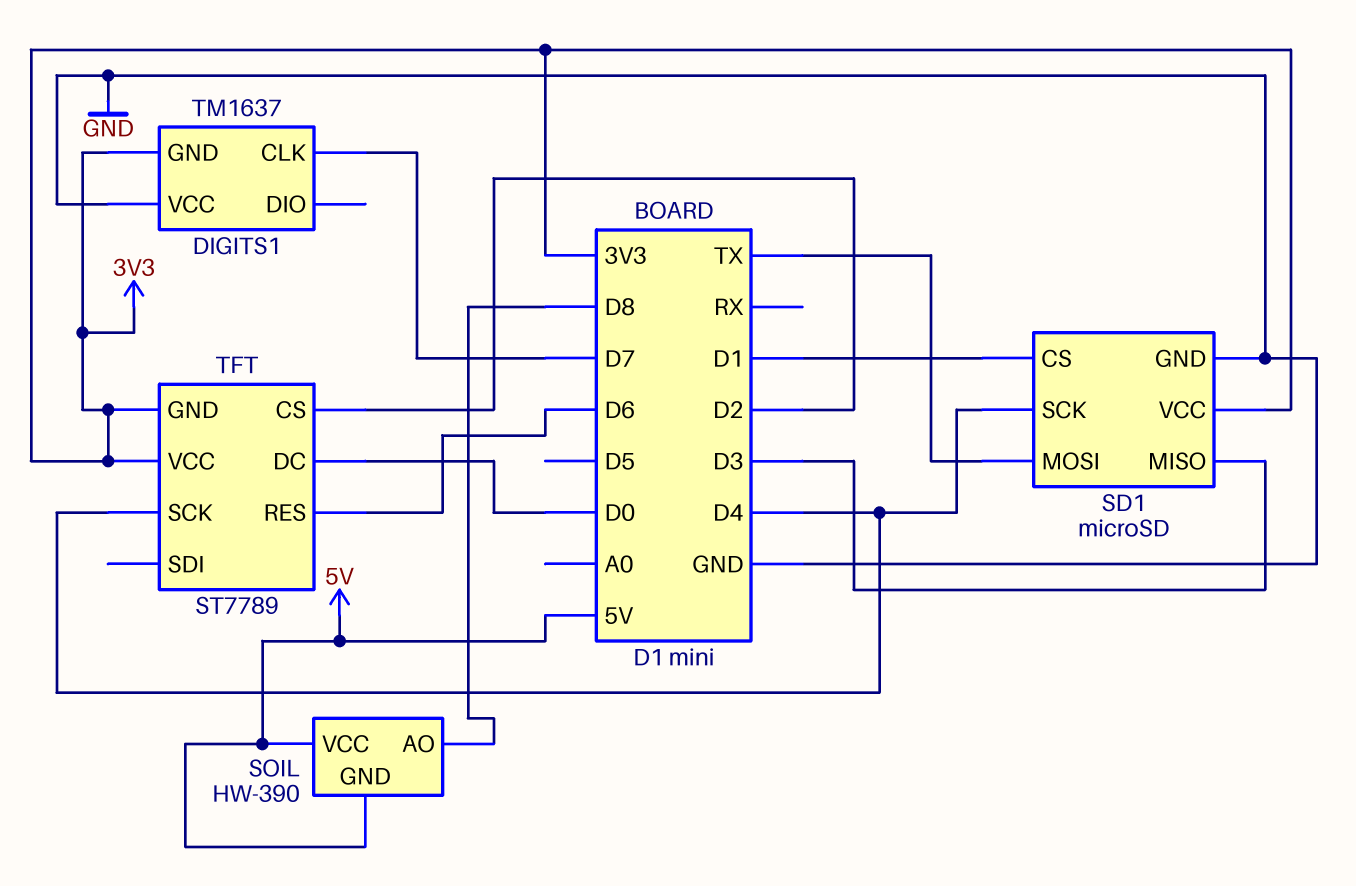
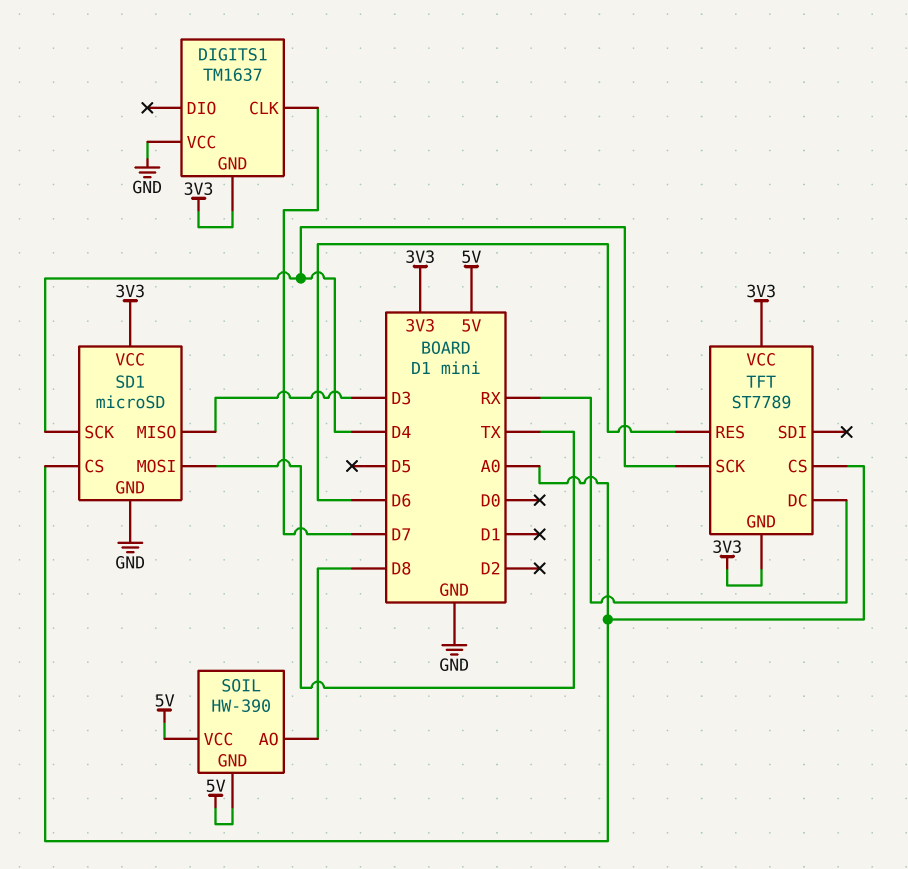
SD1 pin CS: D1 -> A0
TFT pin CS: D2 -> A0
TFT pin DC: D0 -> RX

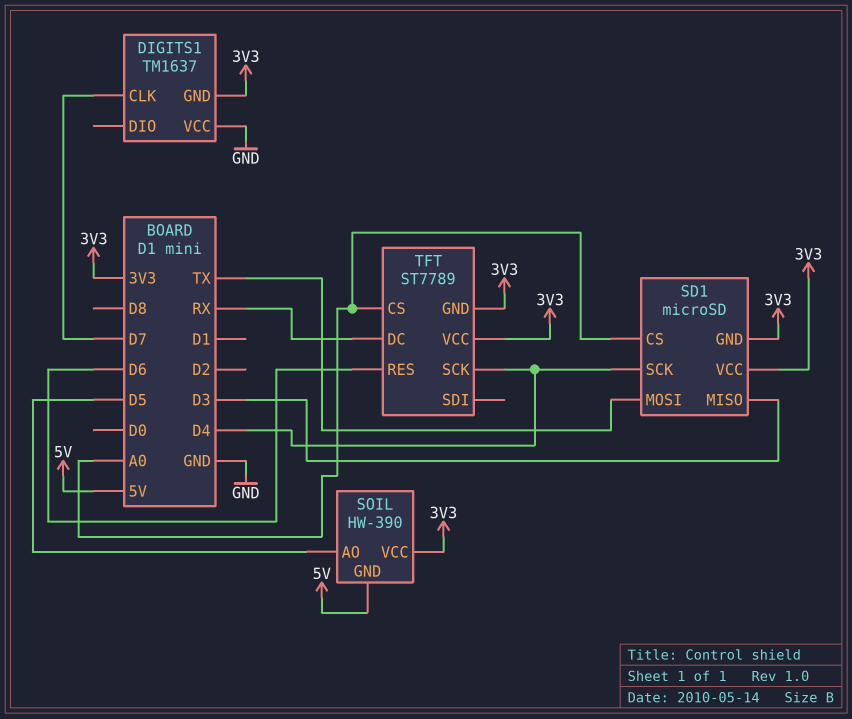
SD1 pin GND: GND -> 3V3
SOIL pin AO: D8 -> D5
SOIL pin VCC: 5V -> 3V3

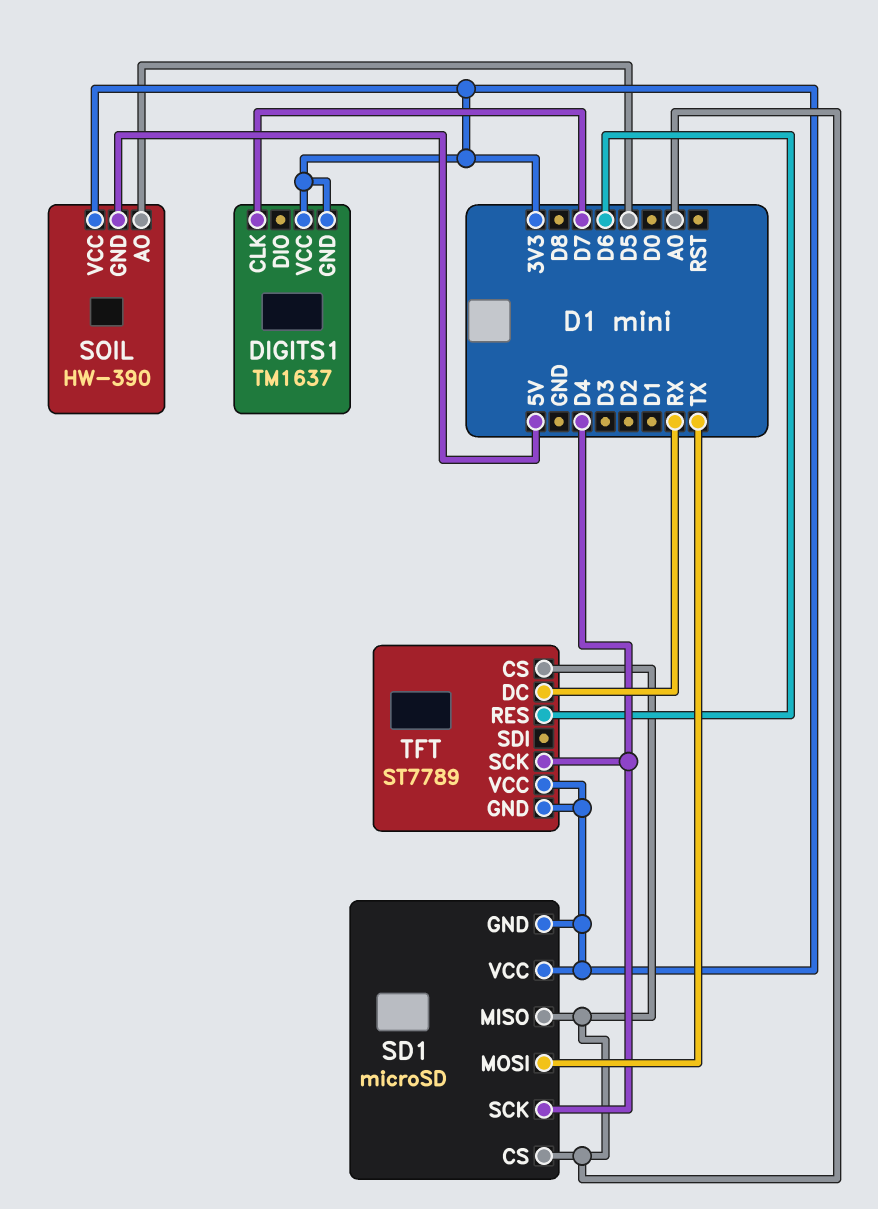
DIGITS1 pin VCC: GND -> 3V3
SD1 pin MISO: D3 -> A0

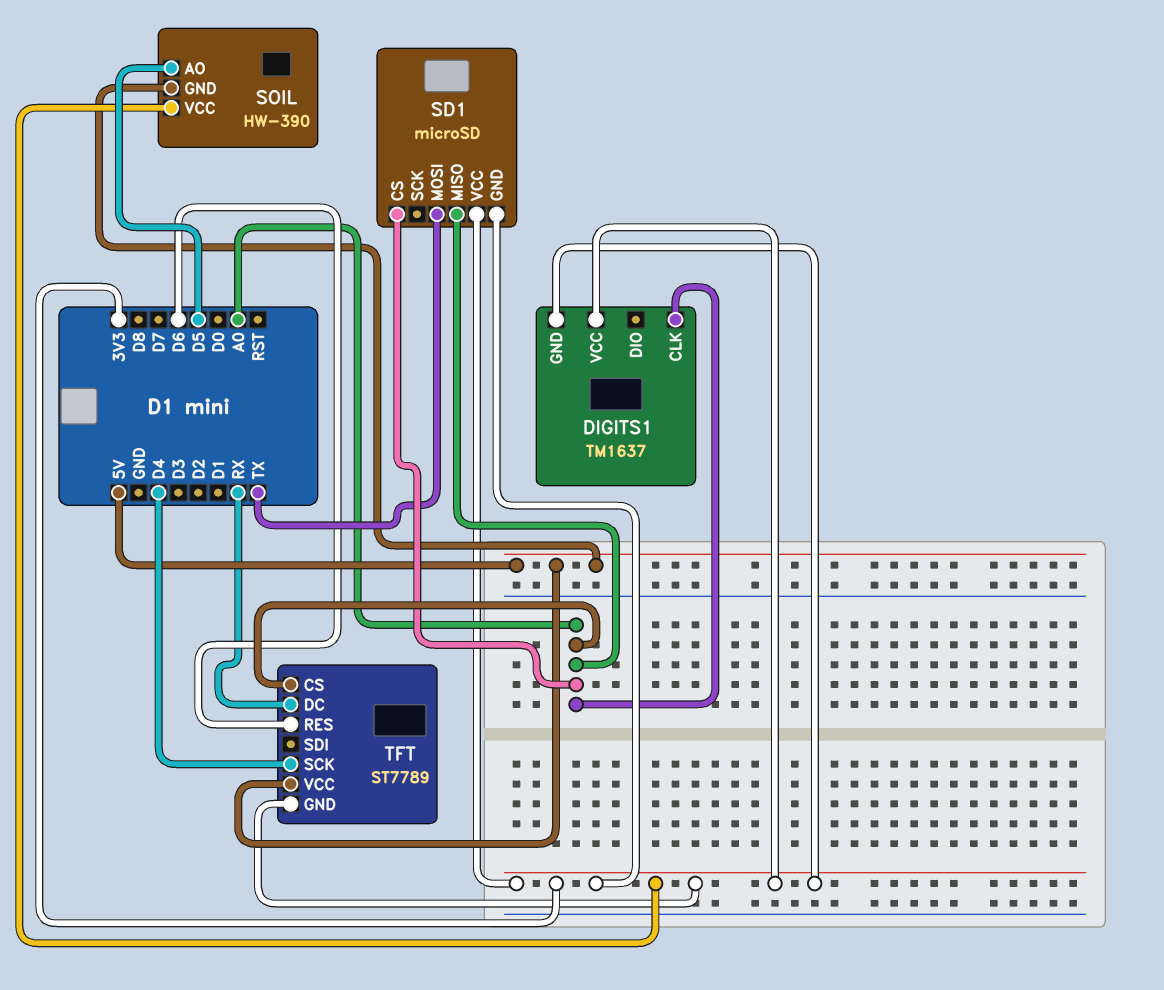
DIGITS1 pin CLK: D7 -> A0
SD1 pin SCK: D4 -> none
TFT pin VCC: 3V3 -> 5V

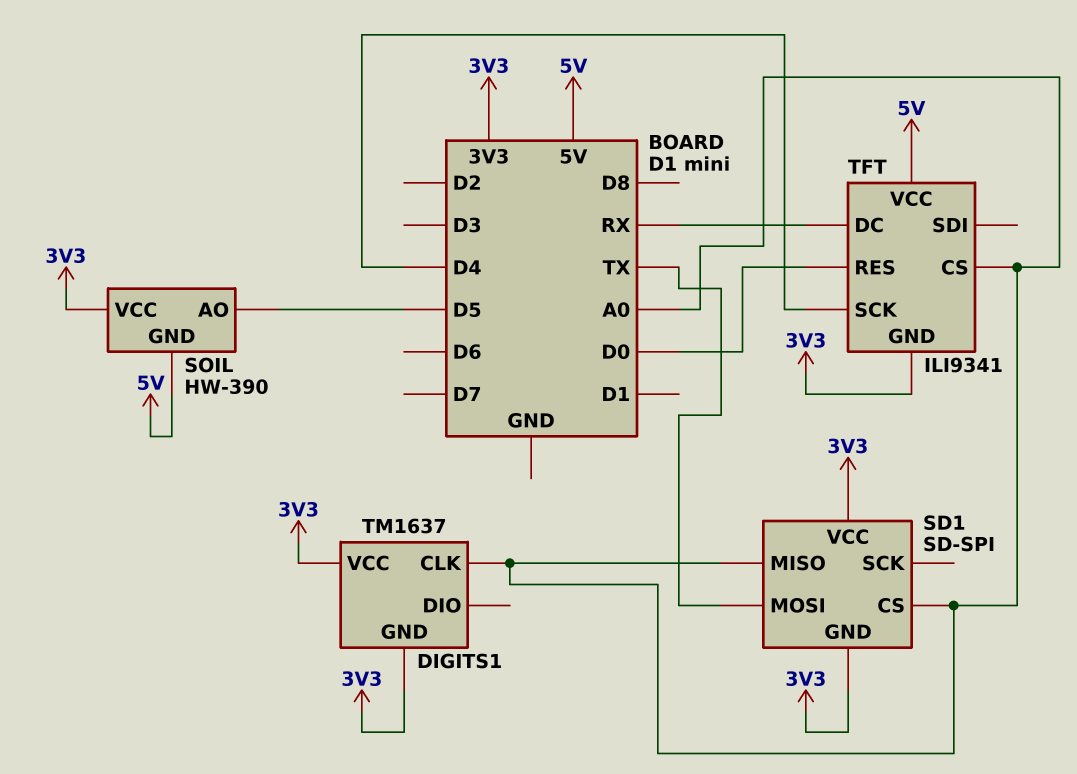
SD1: microSD -> SD-SPI
TFT: ST7789 -> ILI9341
TFT pin RES: D6 -> D0

